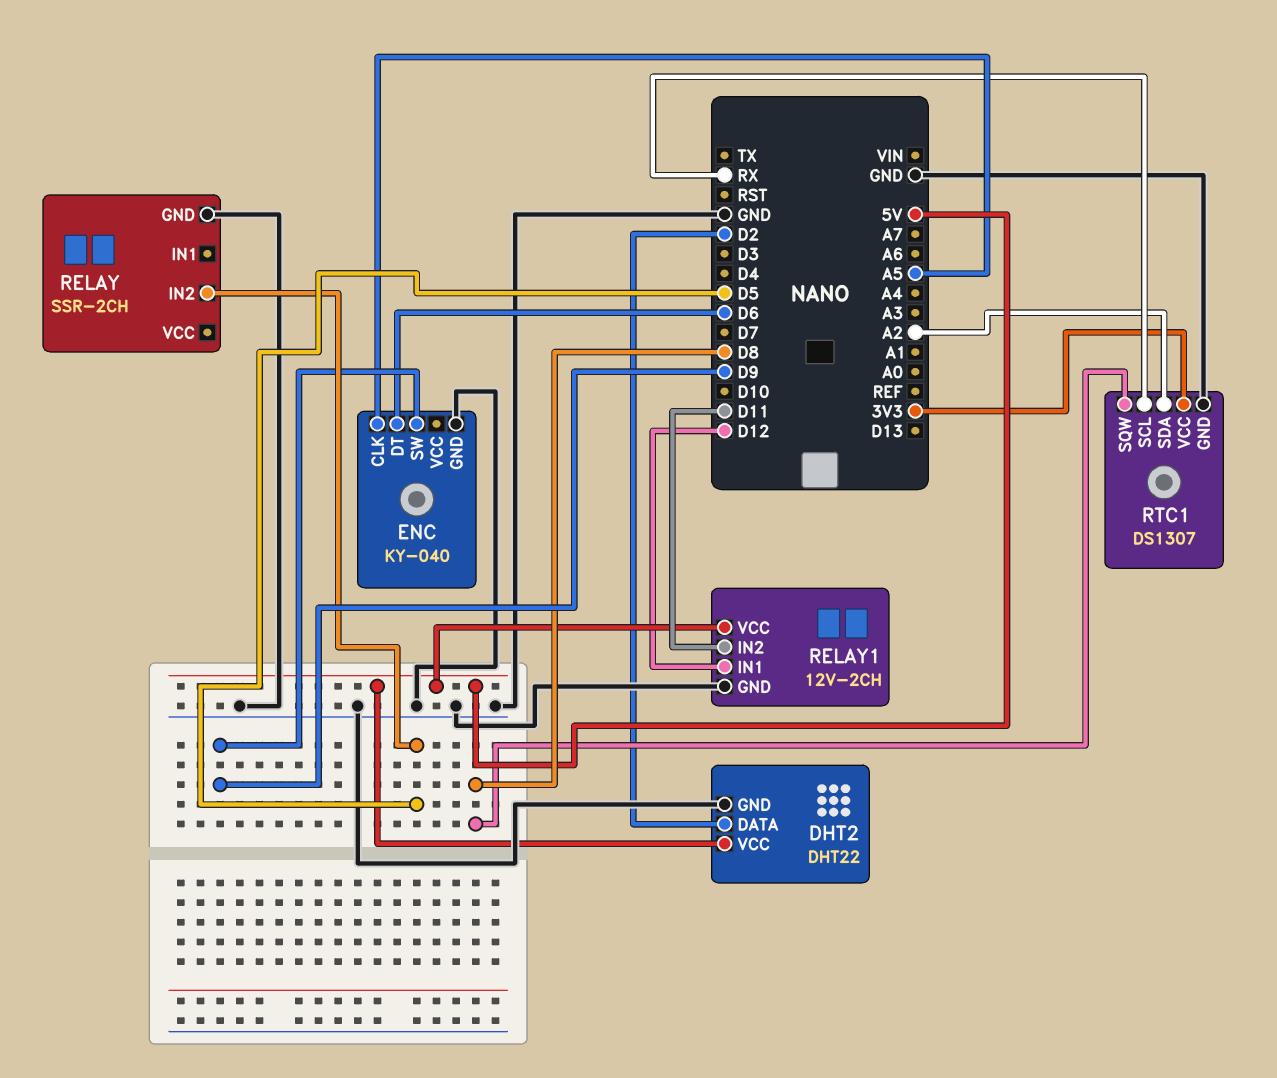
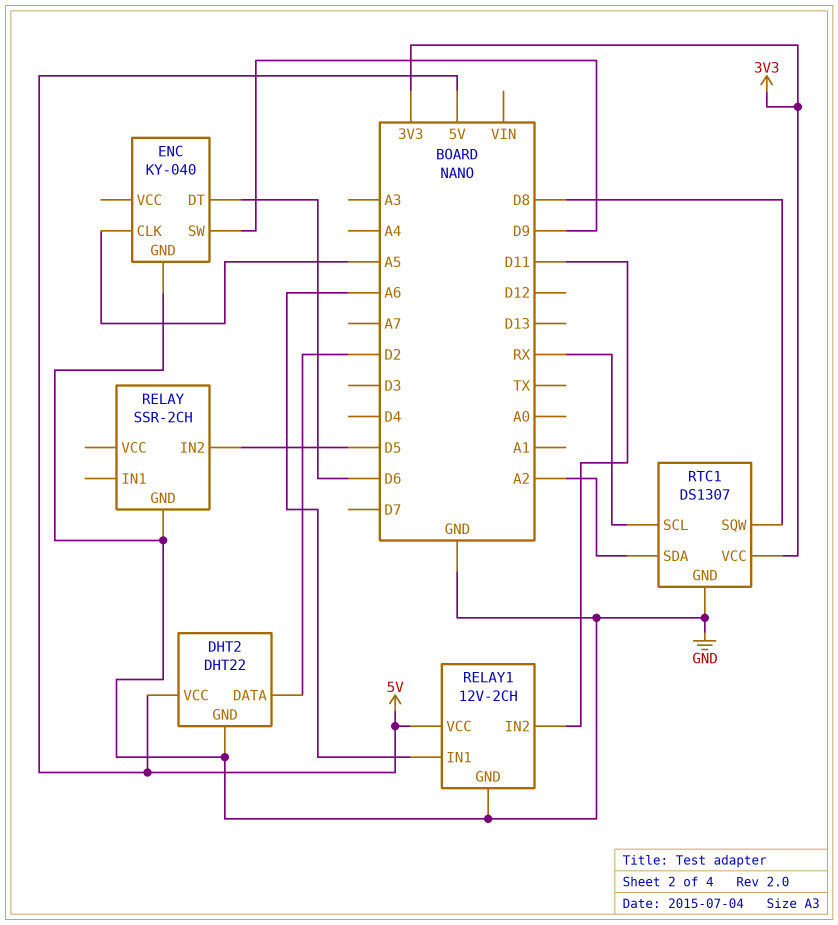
RELAY1 pin IN1: D12 -> A6

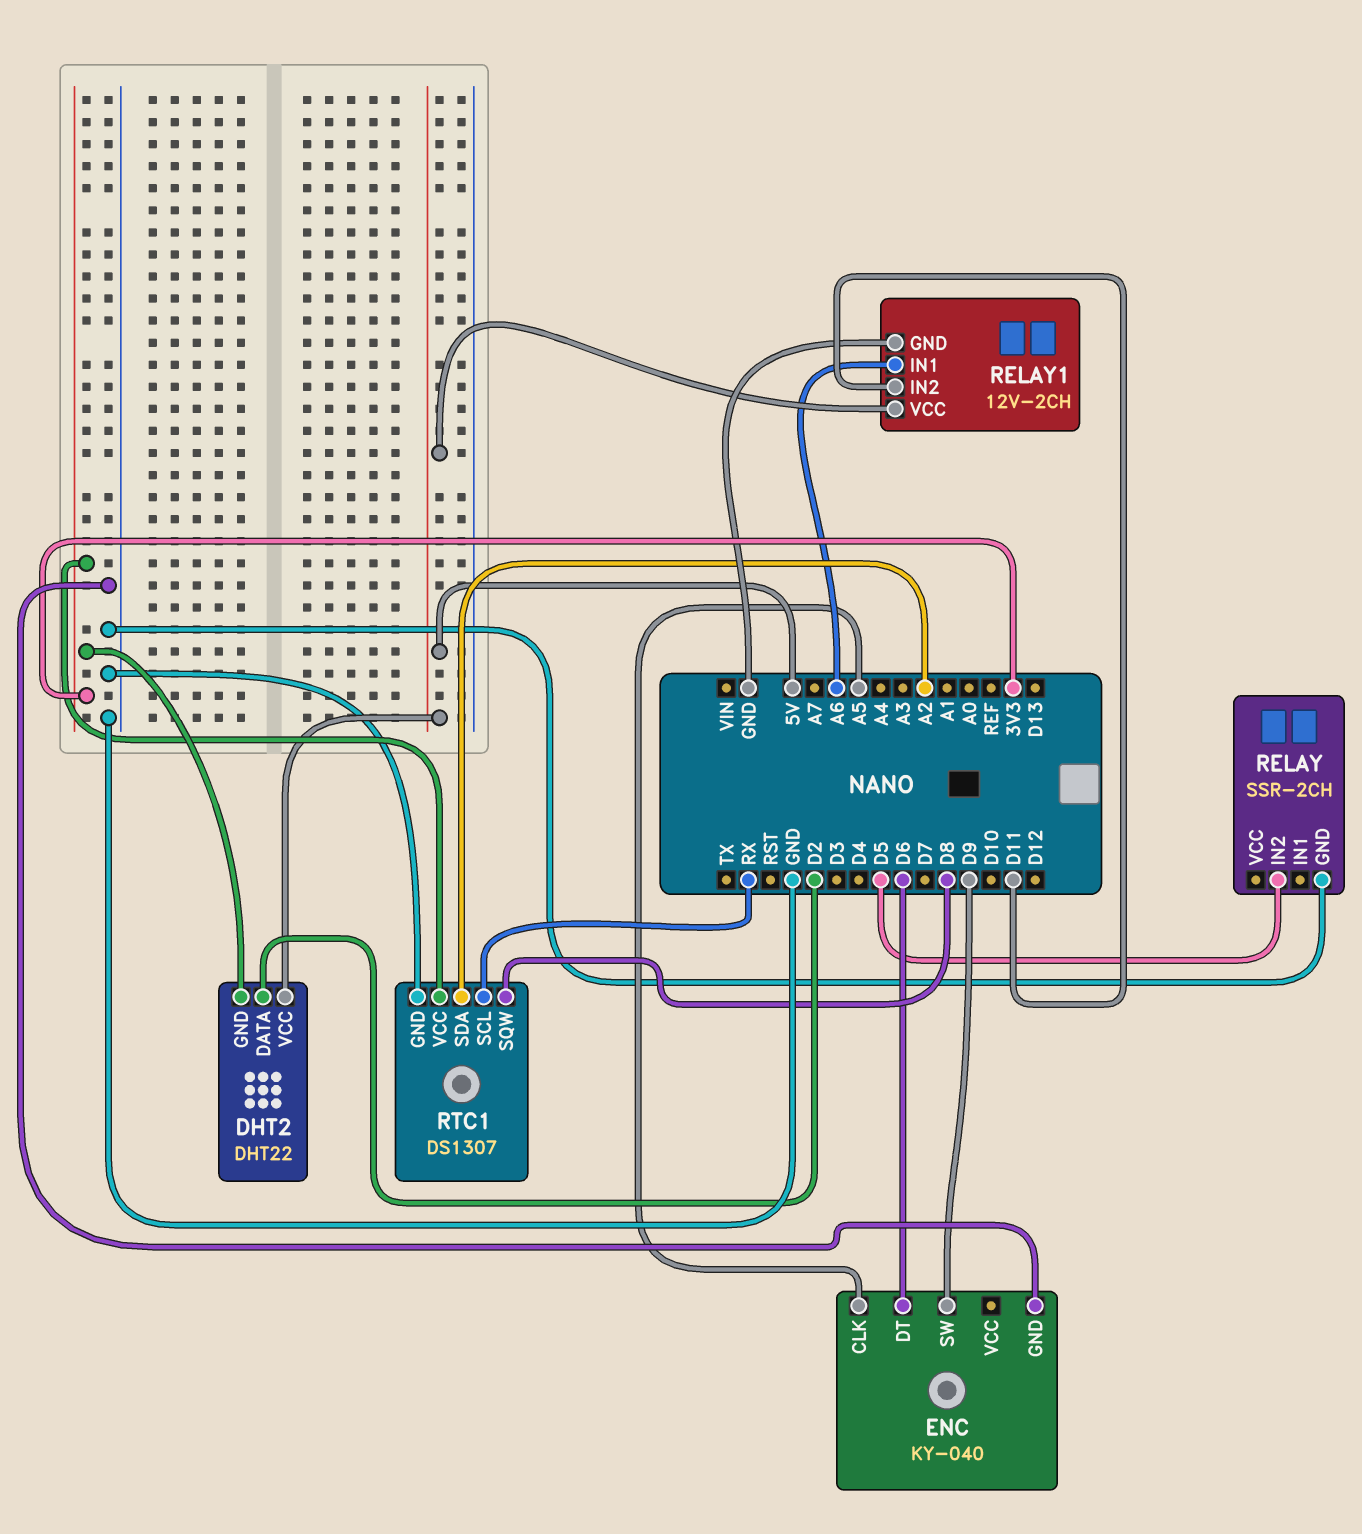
DHT2 pin GND: GND -> 3V3

